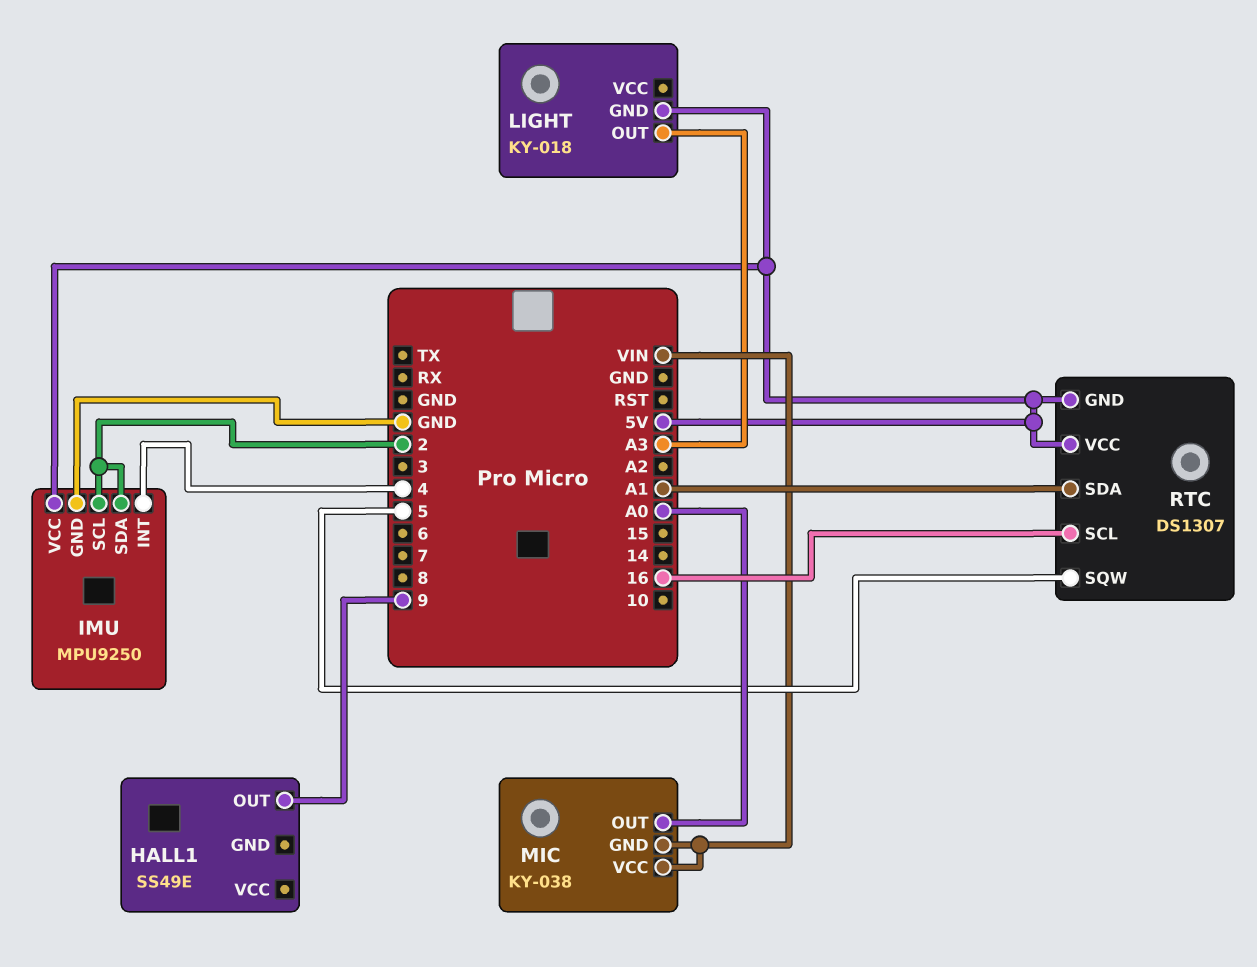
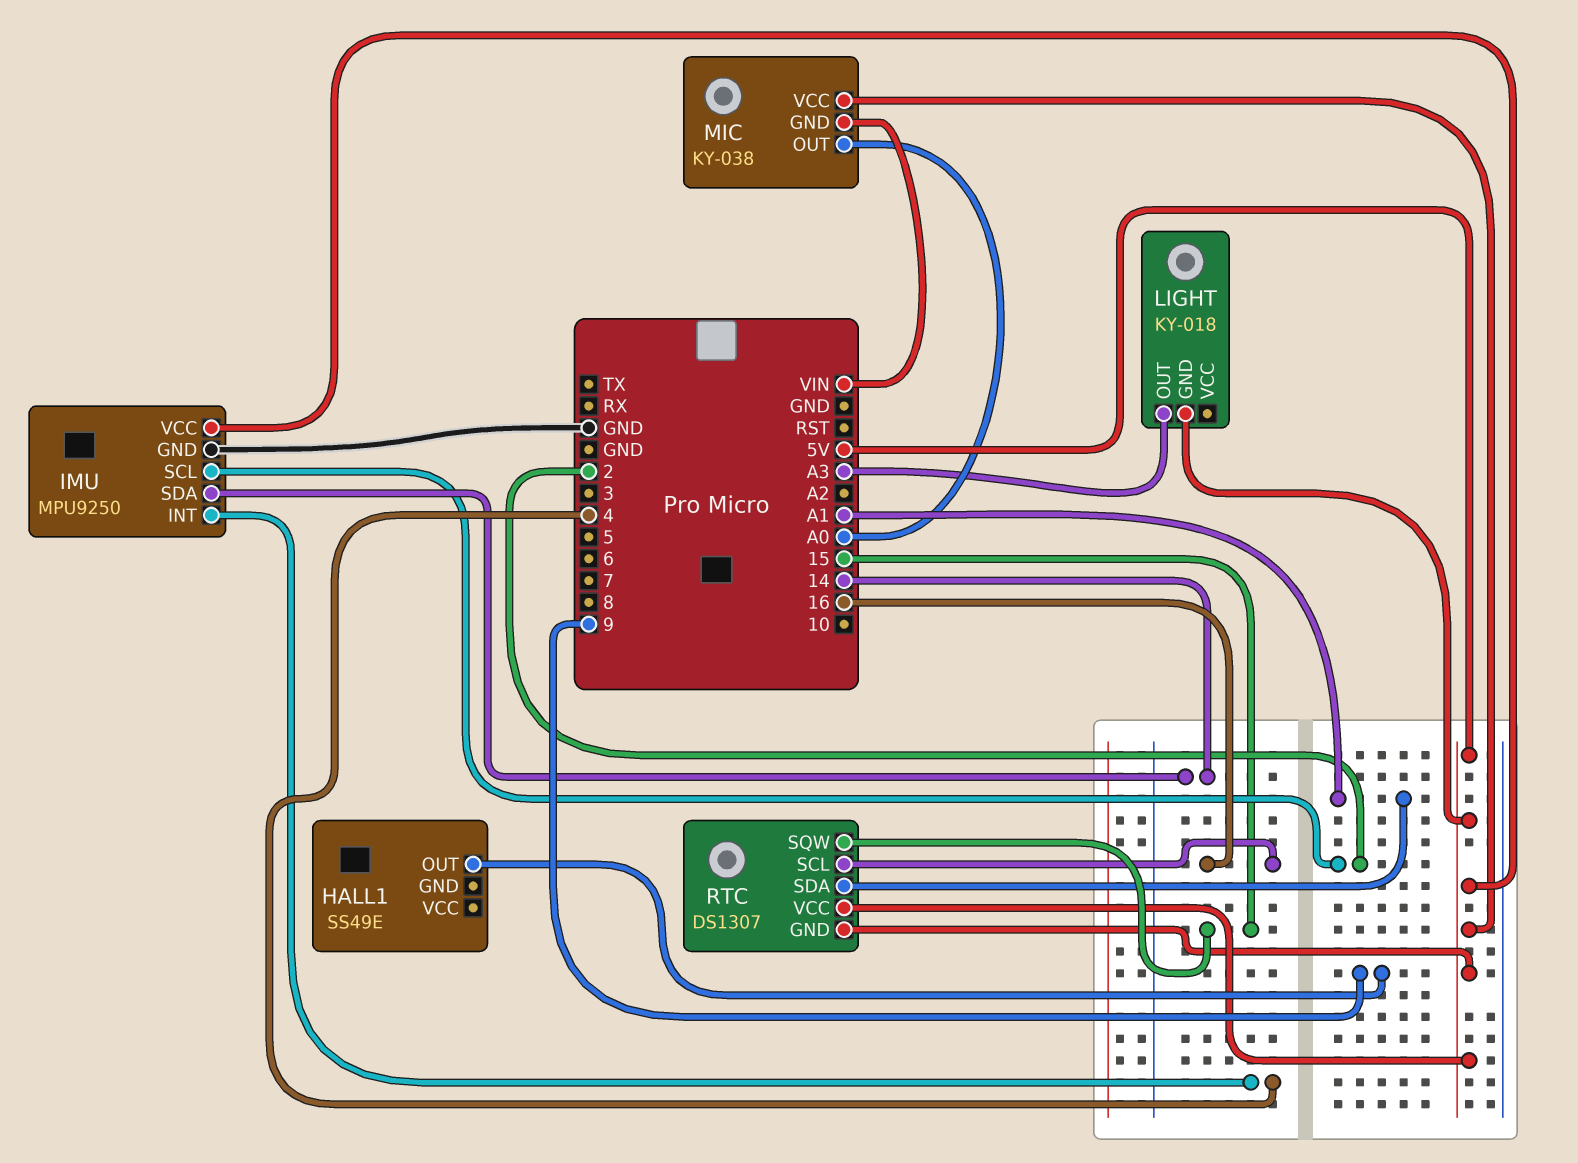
IMU pin SDA: 2 -> 14
MIC pin VCC: VIN -> 5V
RTC pin SQW: 5 -> 15

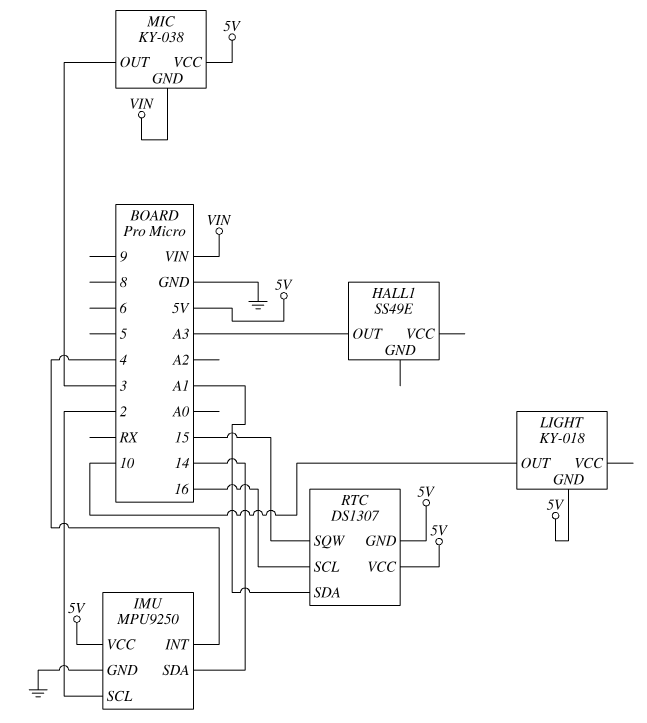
HALL1 pin OUT: 9 -> A3
LIGHT pin OUT: A3 -> 10
MIC pin OUT: A0 -> 3

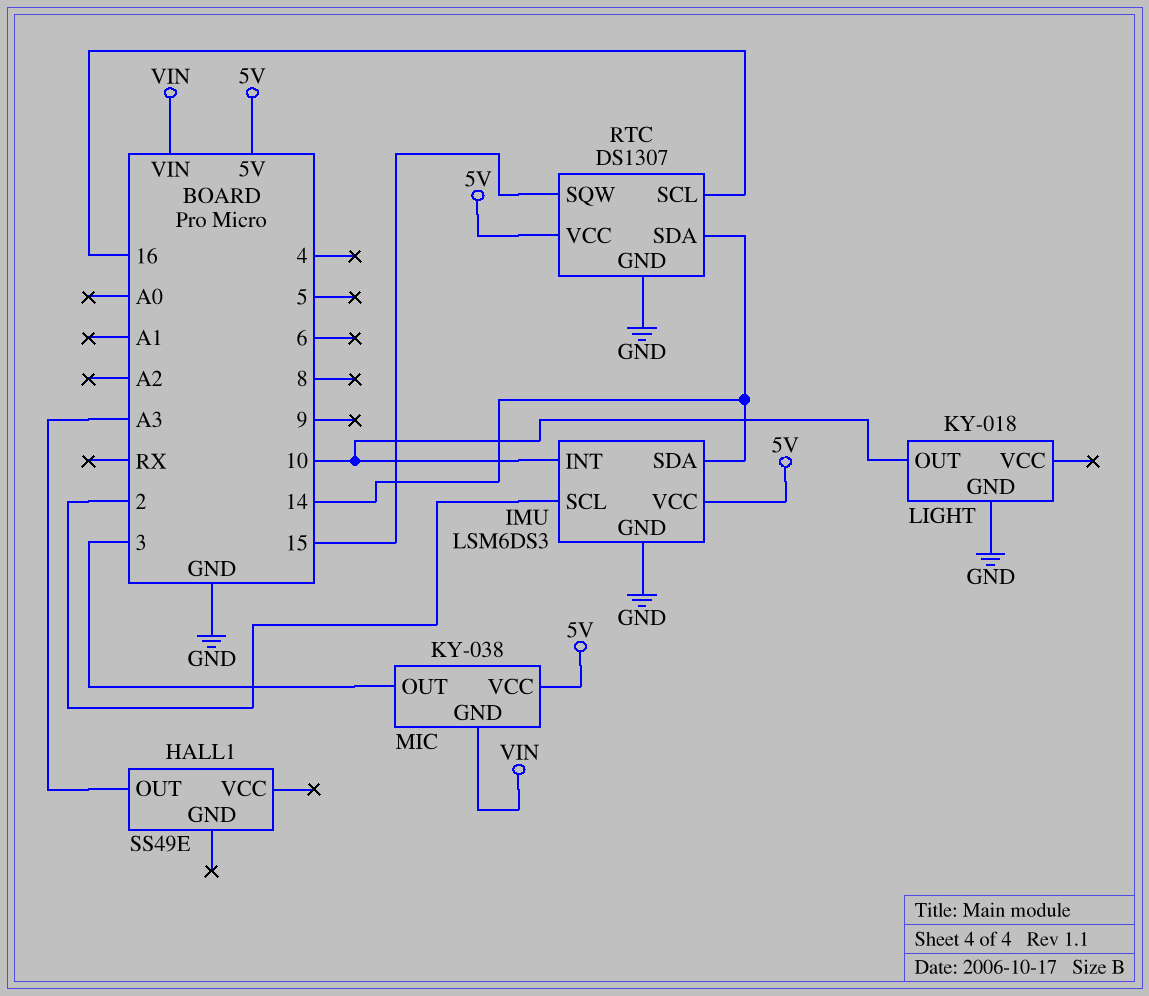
IMU: MPU9250 -> LSM6DS3
IMU pin INT: 4 -> 10
LIGHT pin GND: 5V -> GND
RTC pin GND: 5V -> GND
RTC pin SDA: A1 -> 14

